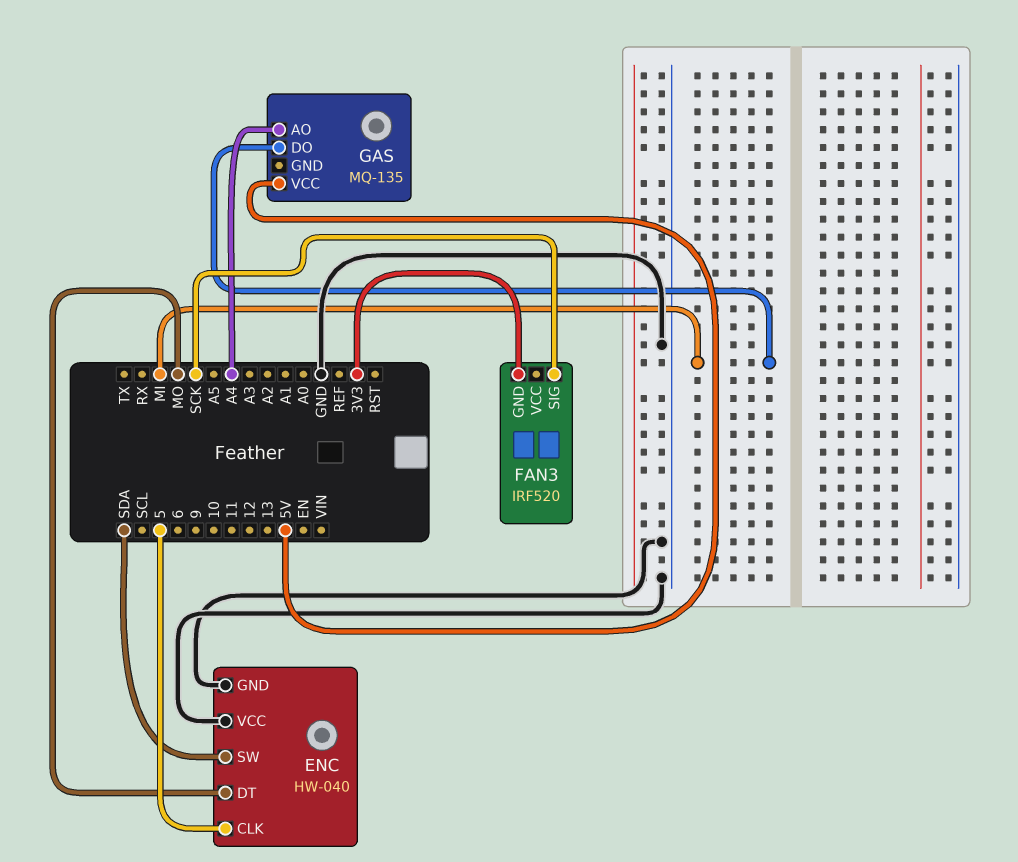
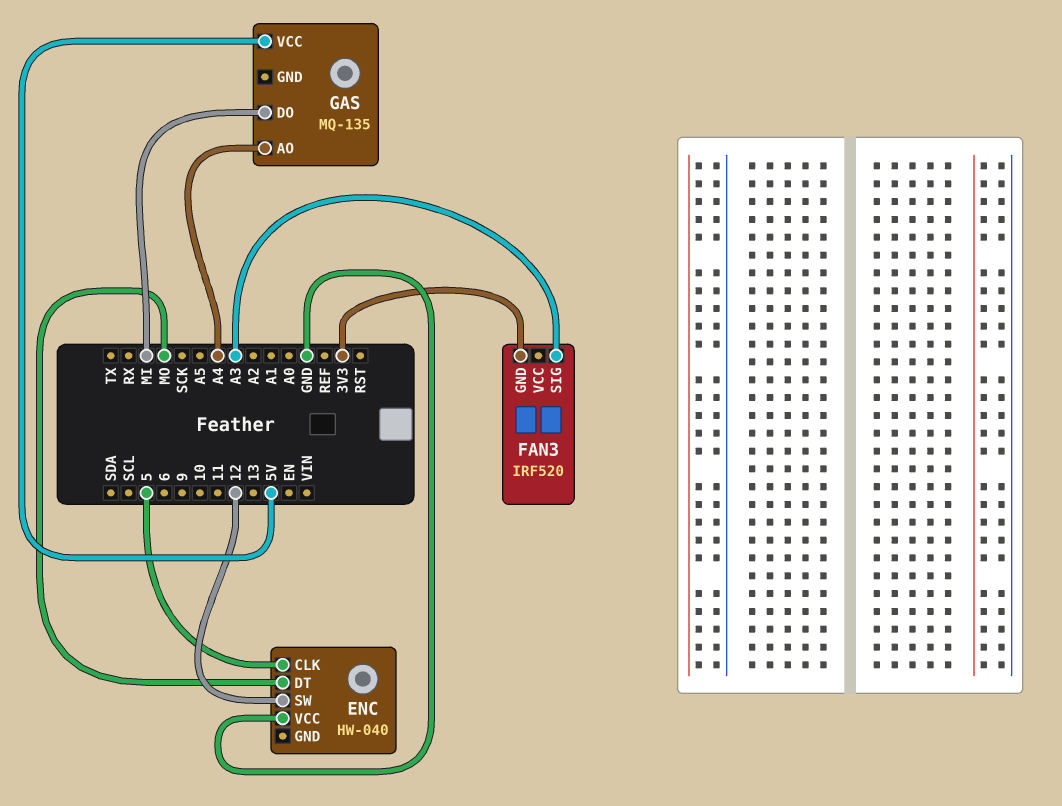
ENC pin GND: GND -> none
ENC pin SW: SDA -> 12
FAN3 pin SIG: SCK -> A3

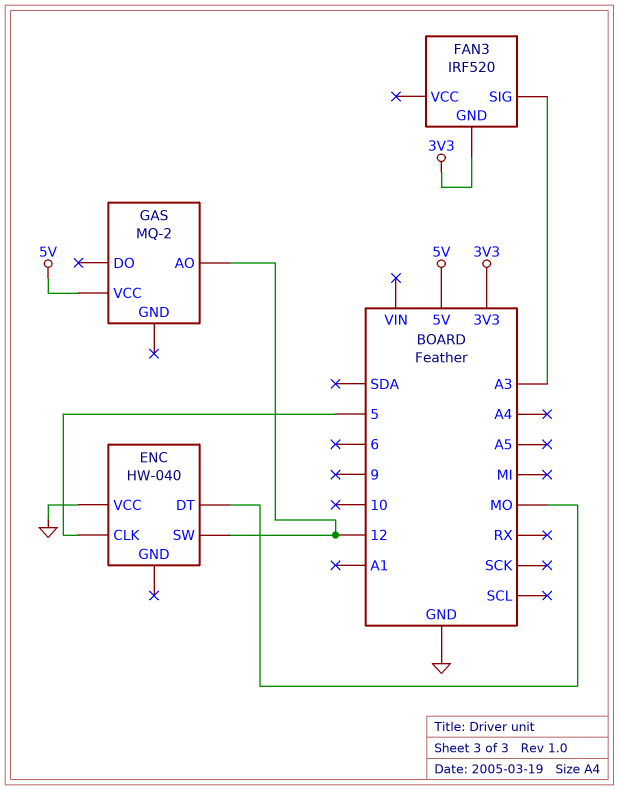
GAS: MQ-135 -> MQ-2
GAS pin AO: A4 -> 12
GAS pin DO: MI -> none

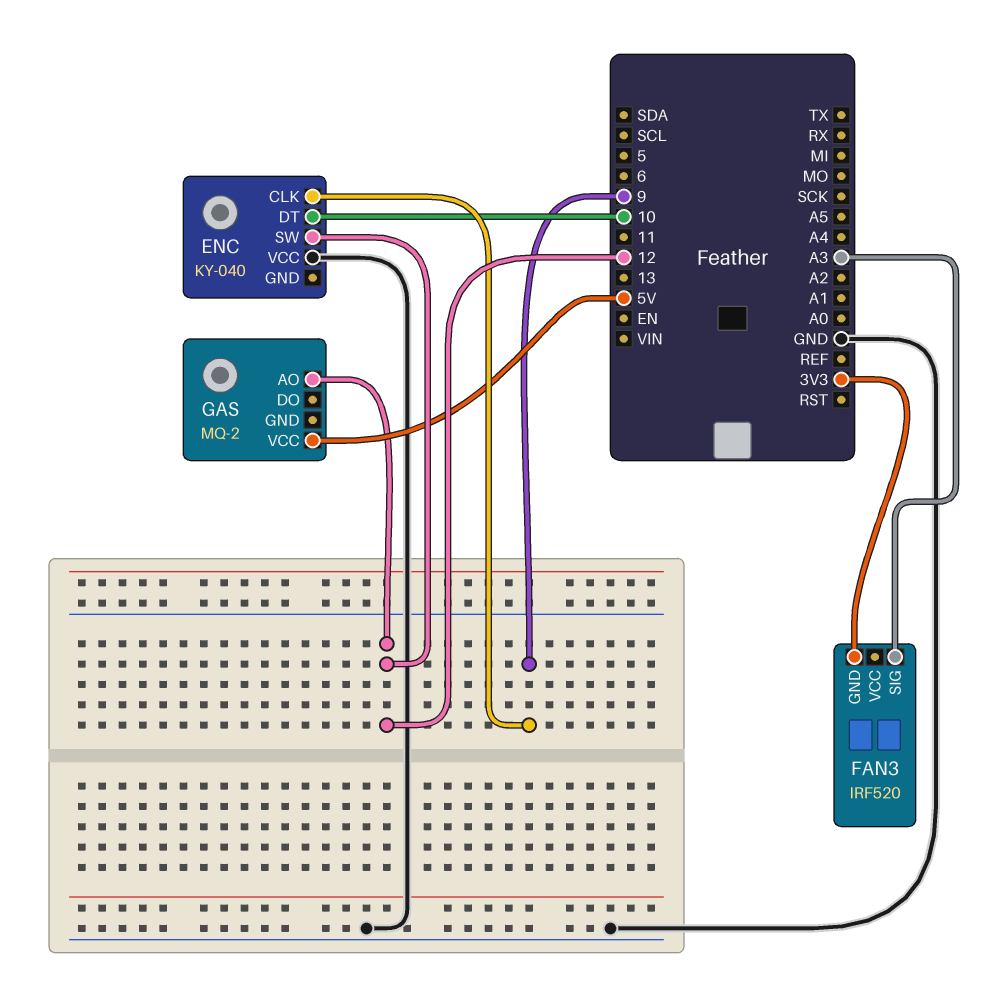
ENC: HW-040 -> KY-040
ENC pin CLK: 5 -> 9
ENC pin DT: MO -> 10

